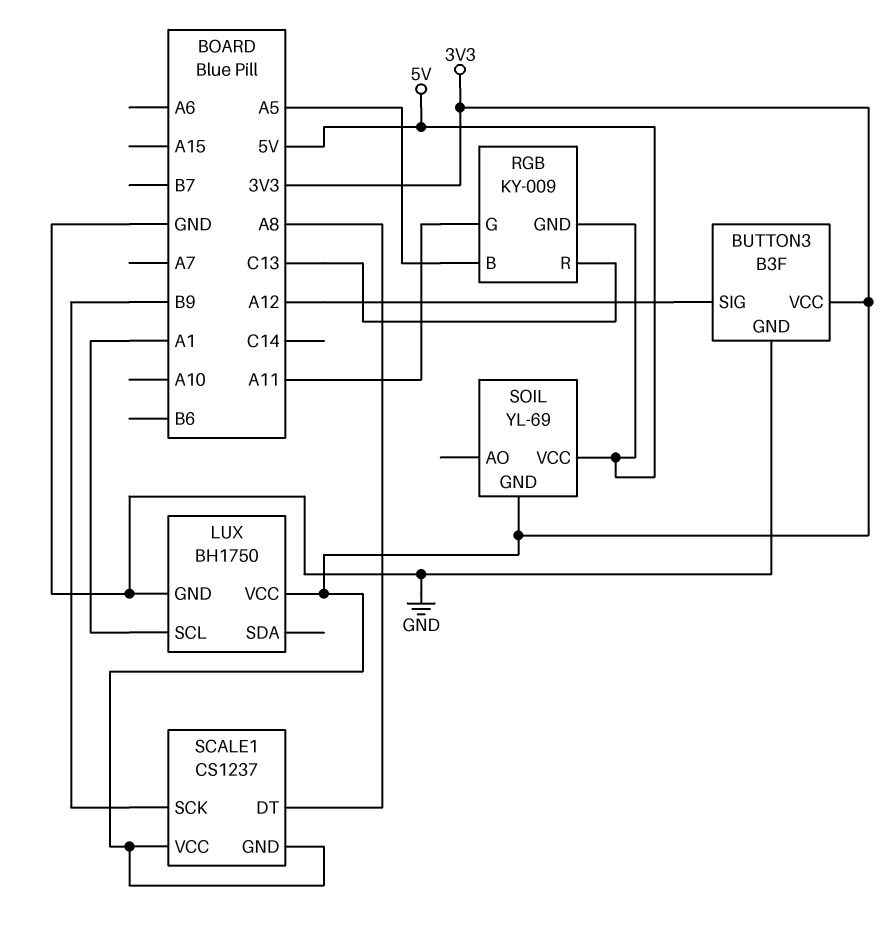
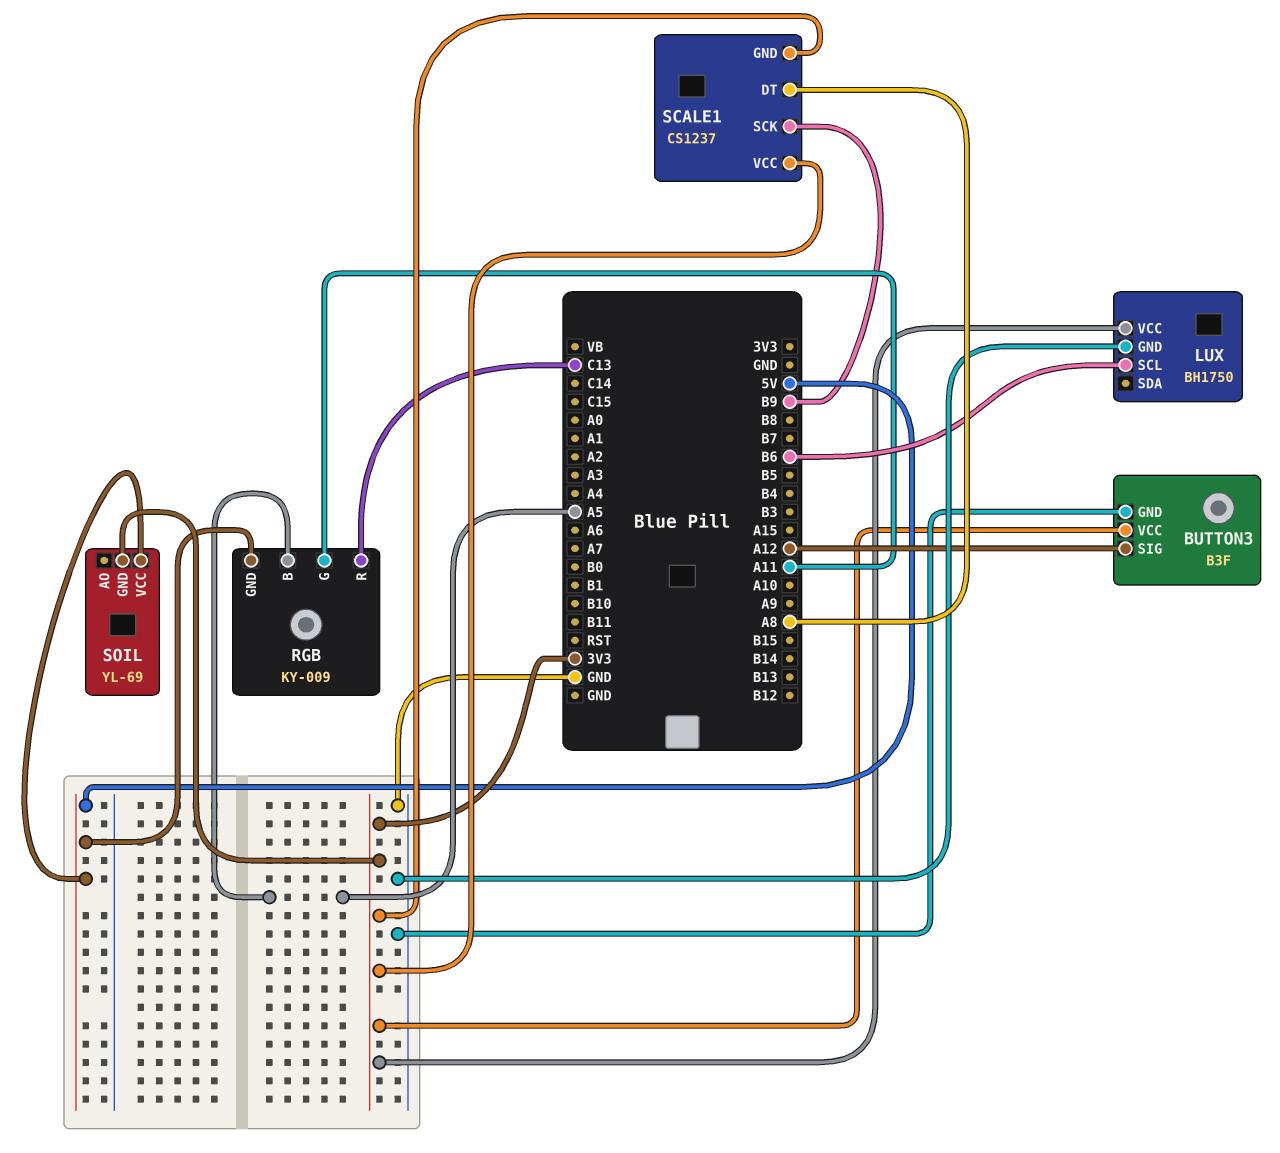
LUX pin SCL: A1 -> B6

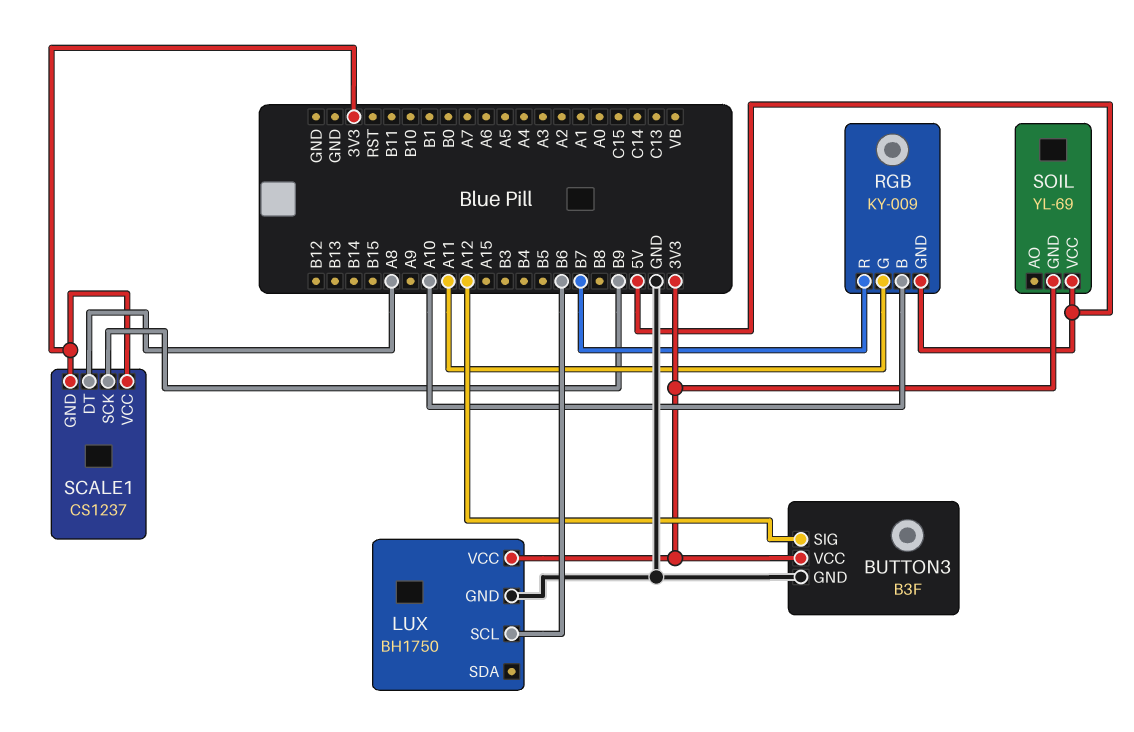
RGB pin B: A5 -> A10
RGB pin R: C13 -> B7

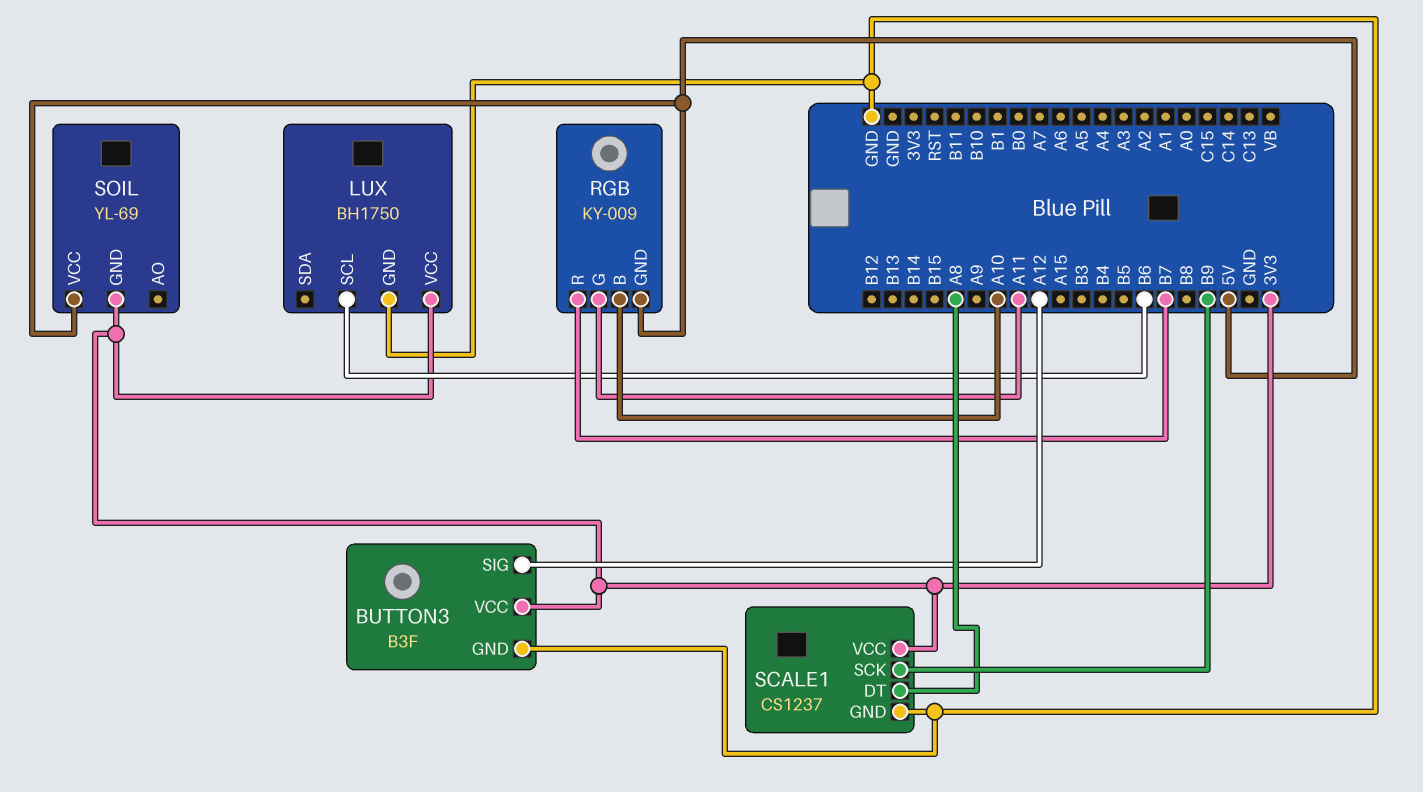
SCALE1 pin GND: 3V3 -> GND

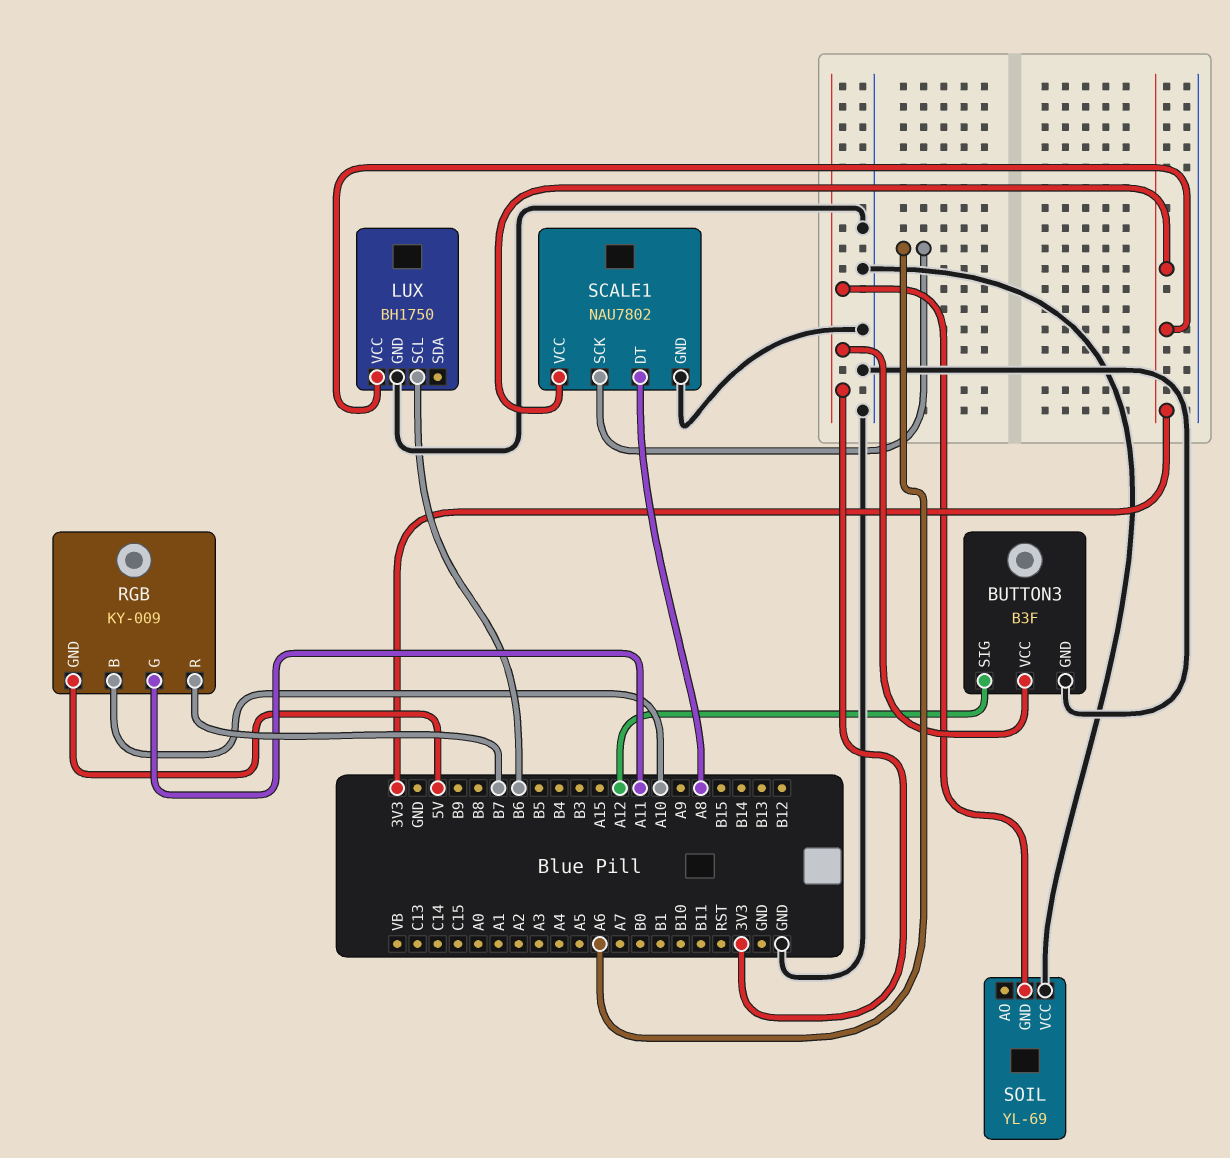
SCALE1: CS1237 -> NAU7802
SCALE1 pin SCK: B9 -> A6
SOIL pin VCC: 5V -> GND

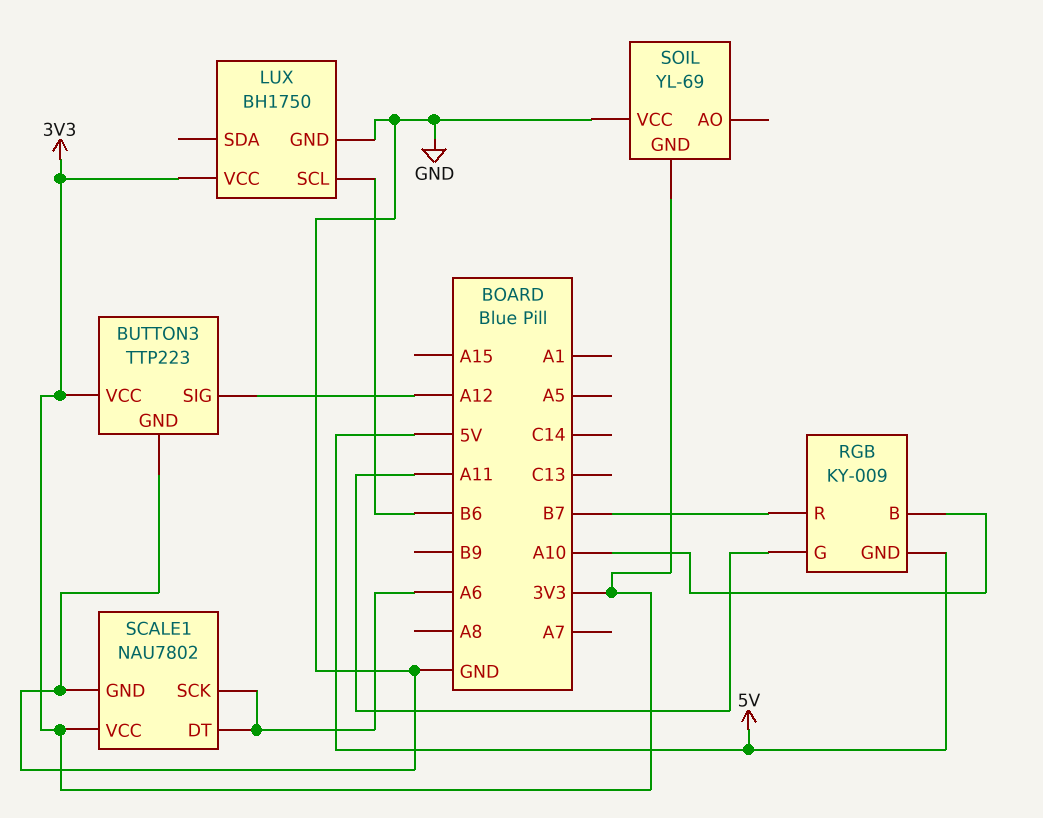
BUTTON3: B3F -> TTP223
SCALE1 pin DT: A8 -> A6

